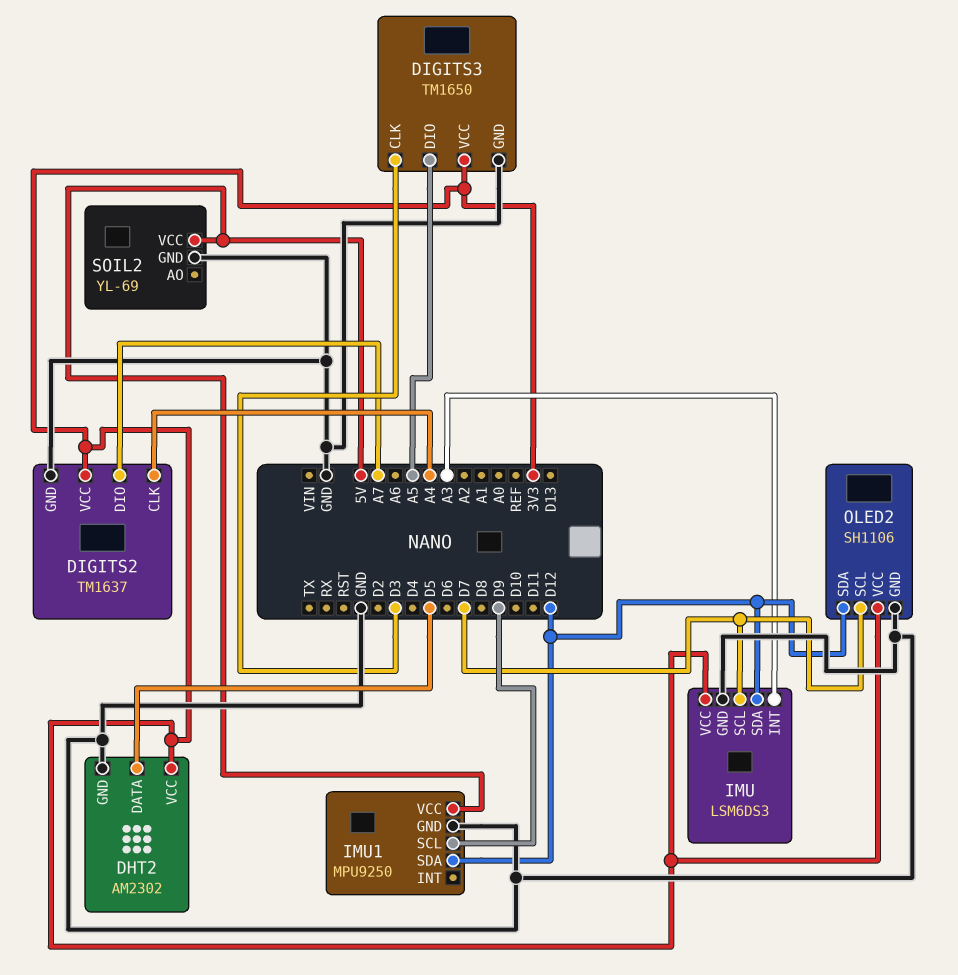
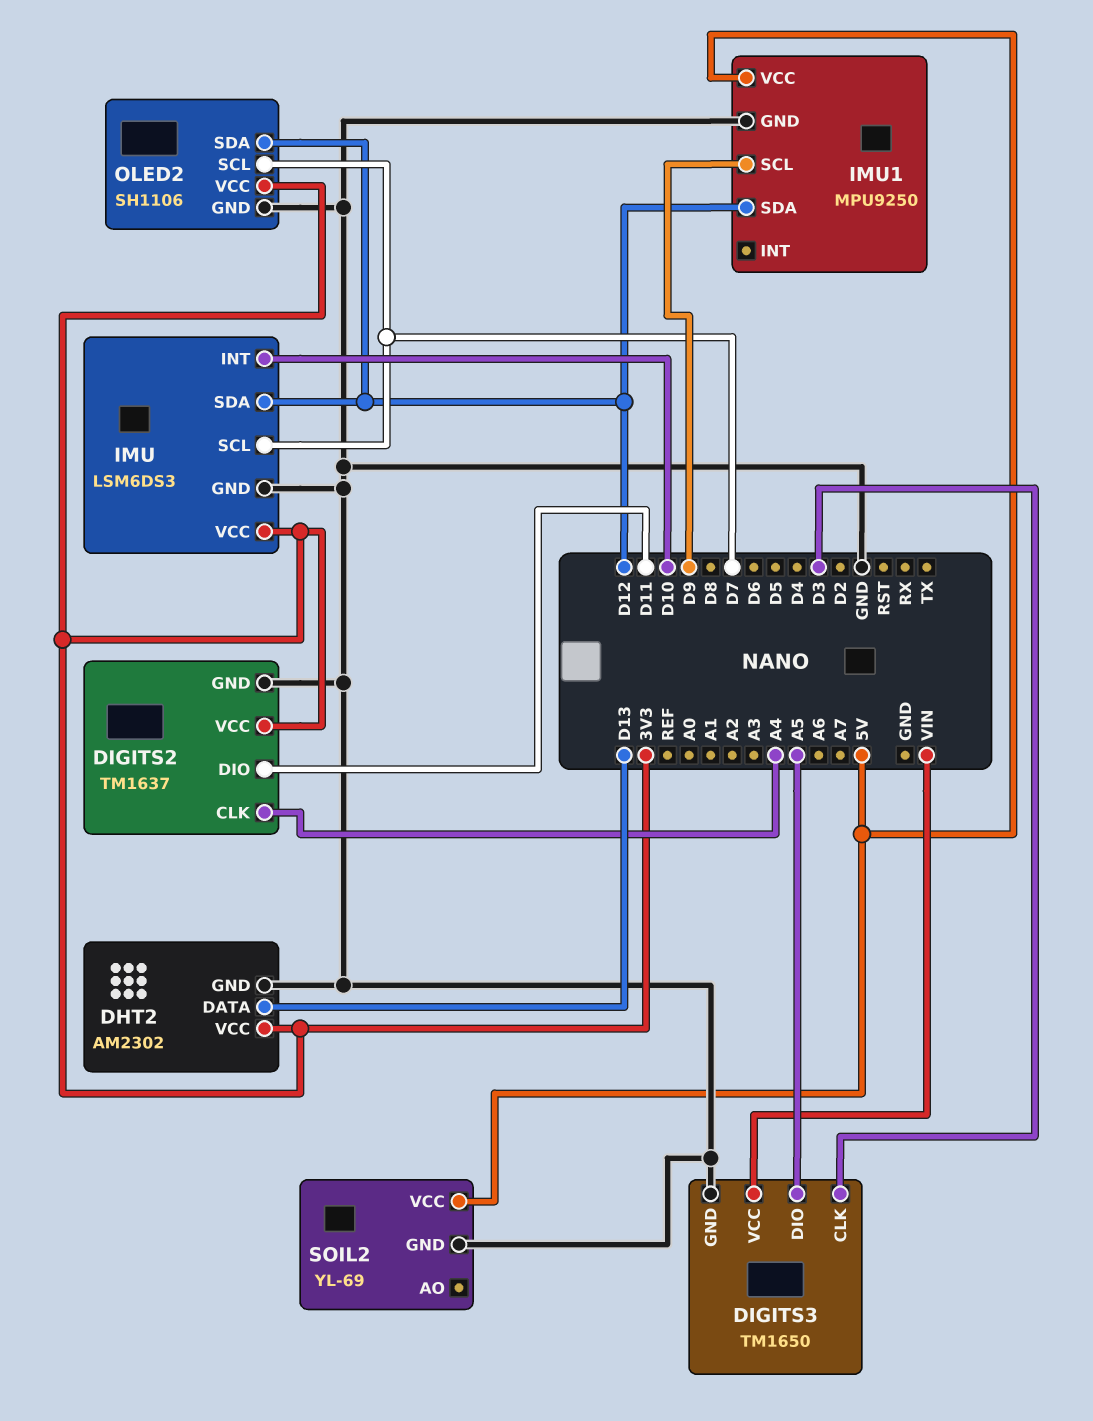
DHT2 pin DATA: D5 -> D13
DIGITS2 pin DIO: A7 -> D11
DIGITS3 pin VCC: 3V3 -> VIN
IMU pin INT: A3 -> D10

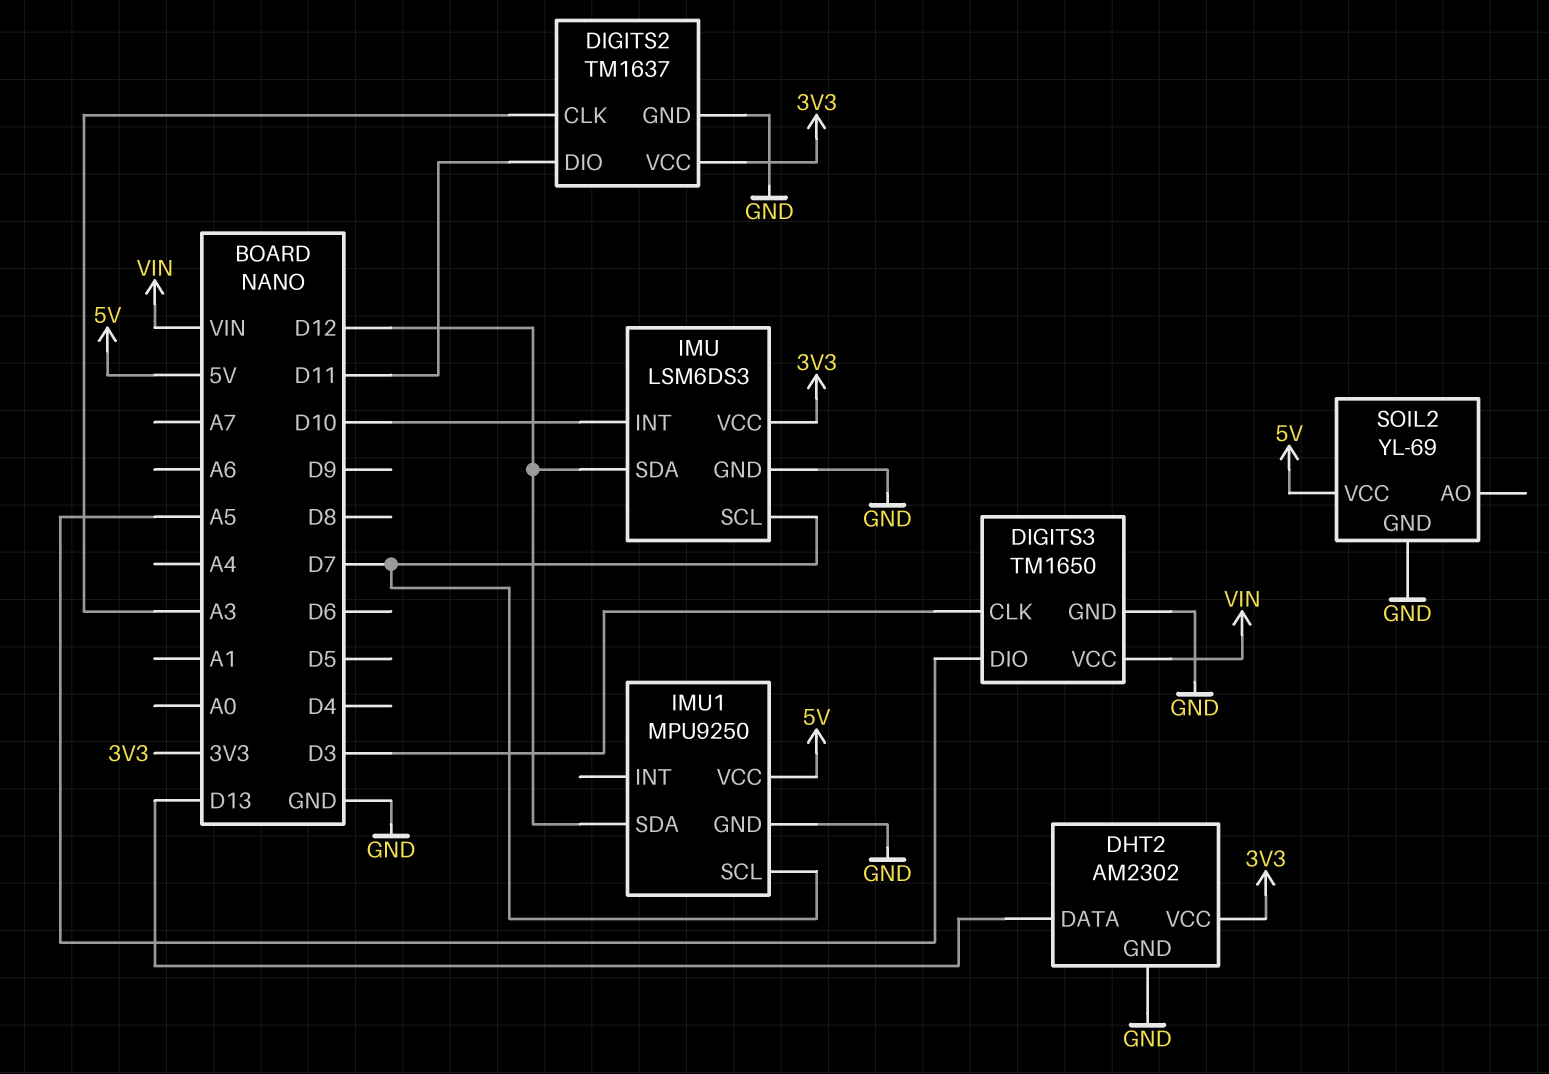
DIGITS2 pin CLK: A4 -> A3
IMU1 pin SCL: D9 -> D7
OLED2: SH1106 -> none
OLED2 pin GND: GND -> none
OLED2 pin SCL: D7 -> none
OLED2 pin SDA: D12 -> none
OLED2 pin VCC: 3V3 -> none

